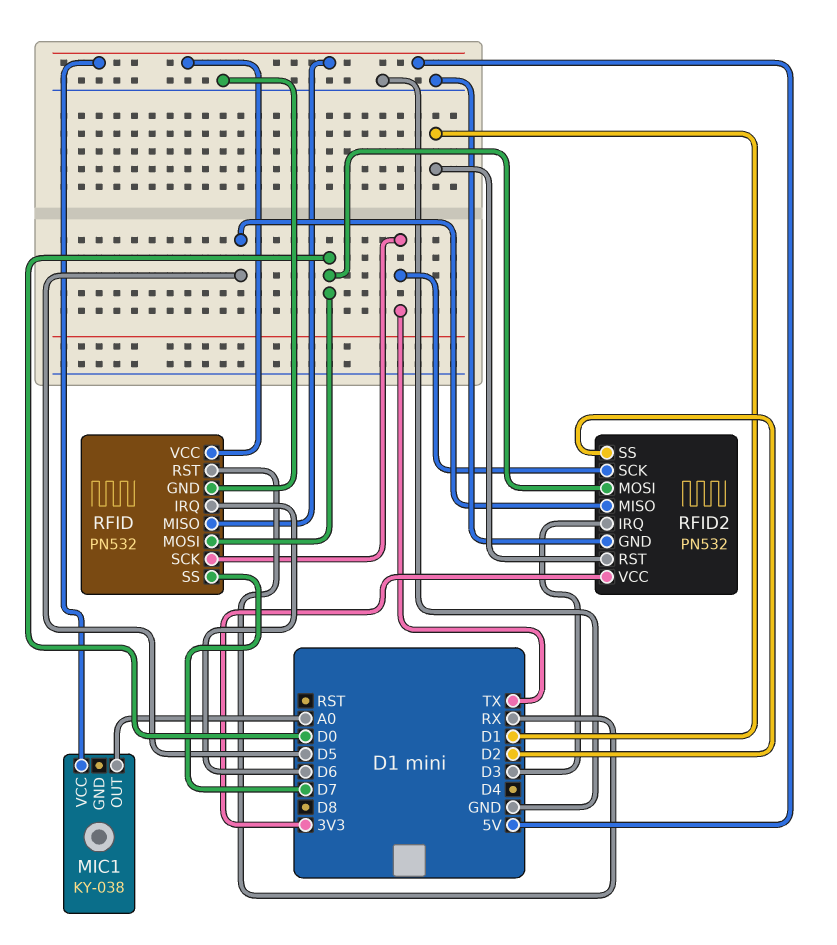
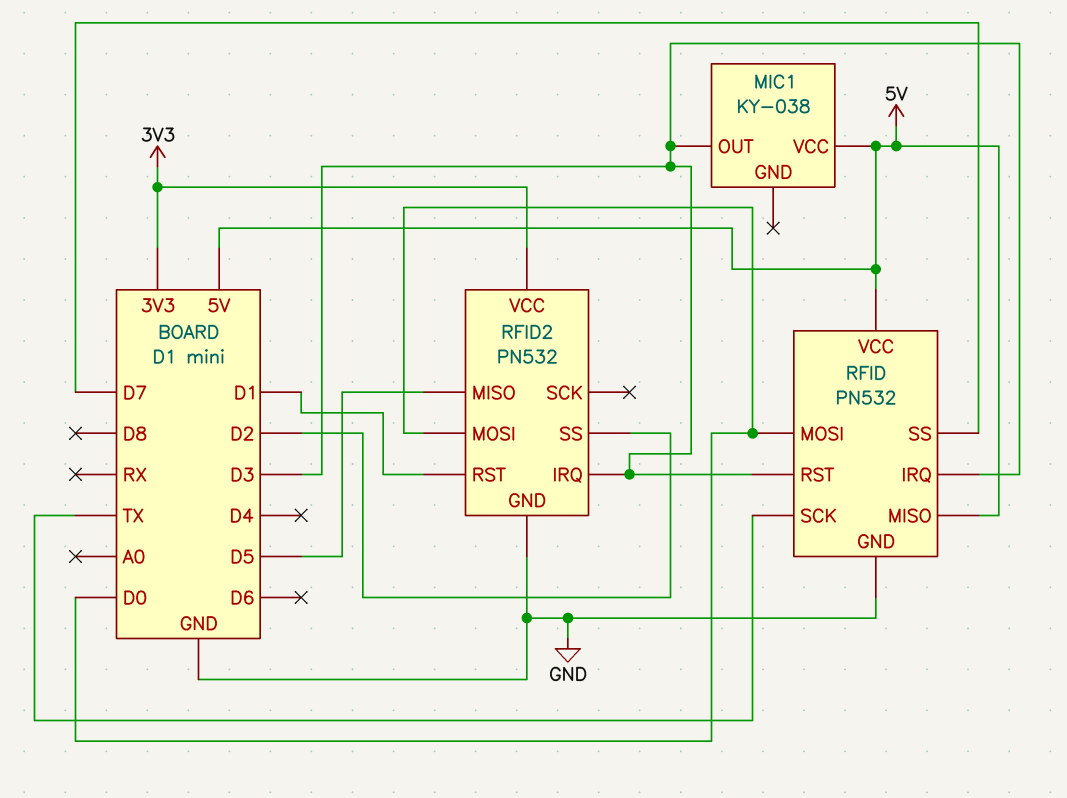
MIC1 pin OUT: A0 -> D3
RFID pin IRQ: D6 -> D3
RFID pin RST: RX -> D3
RFID2 pin SCK: TX -> none

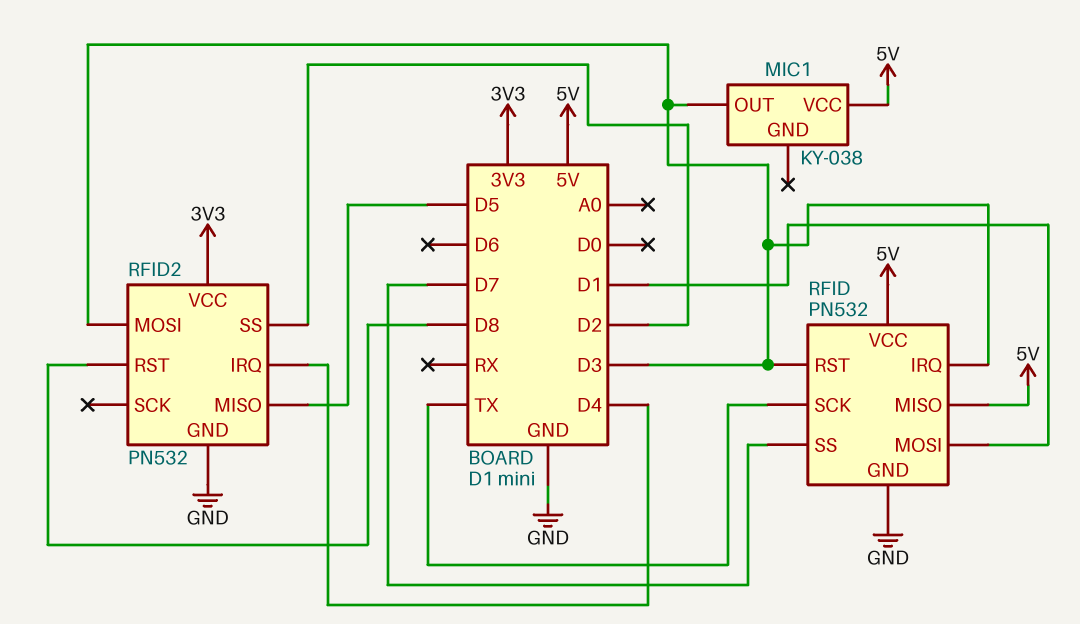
RFID pin MOSI: D0 -> D1
RFID2 pin IRQ: D3 -> D4
RFID2 pin MOSI: D0 -> D3
RFID2 pin RST: D1 -> D8

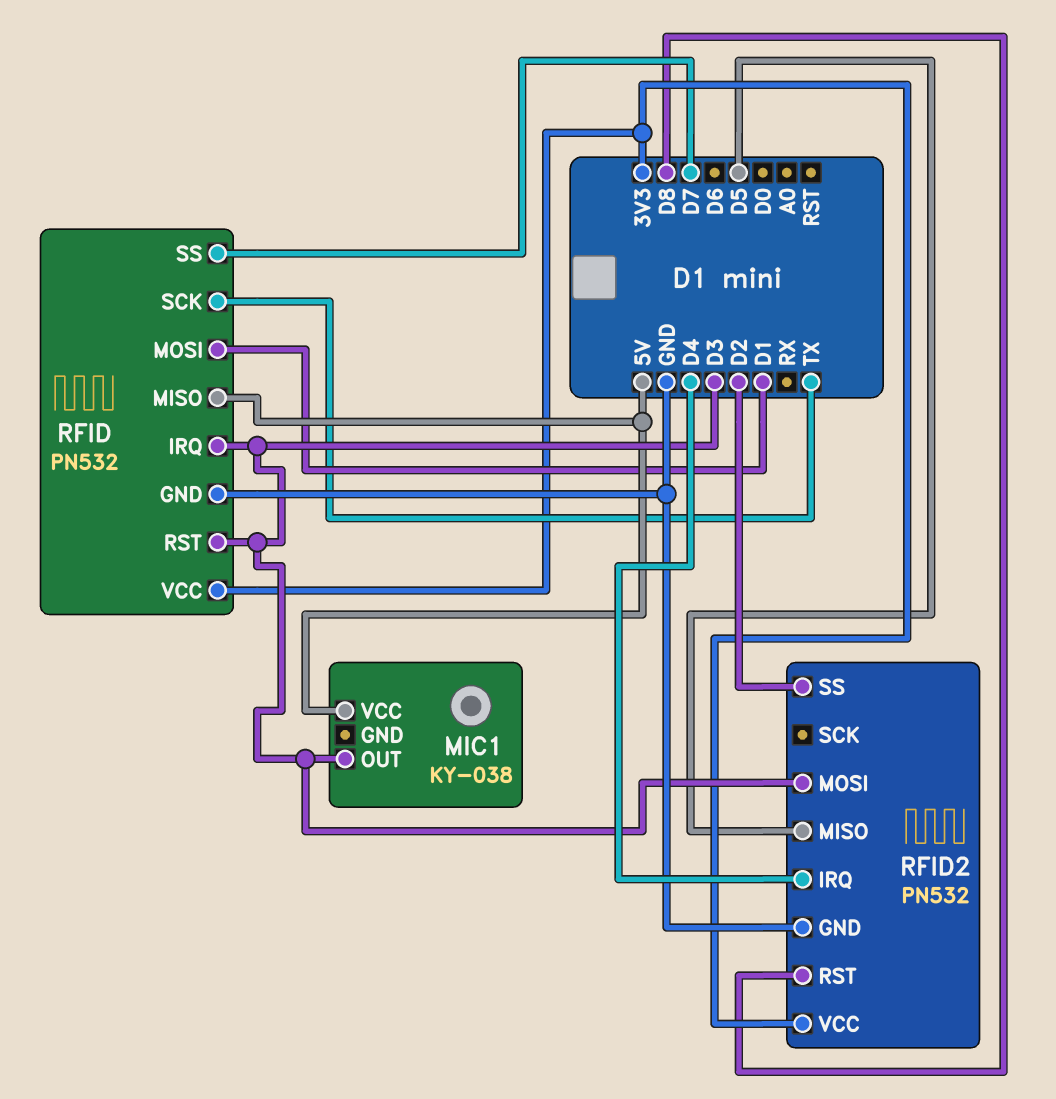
RFID pin VCC: 5V -> 3V3

